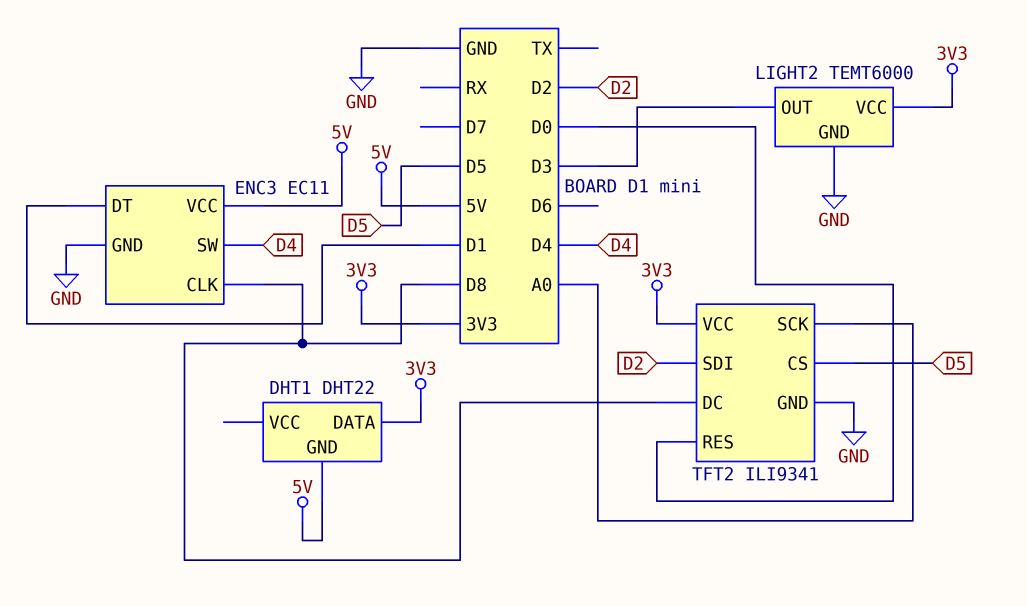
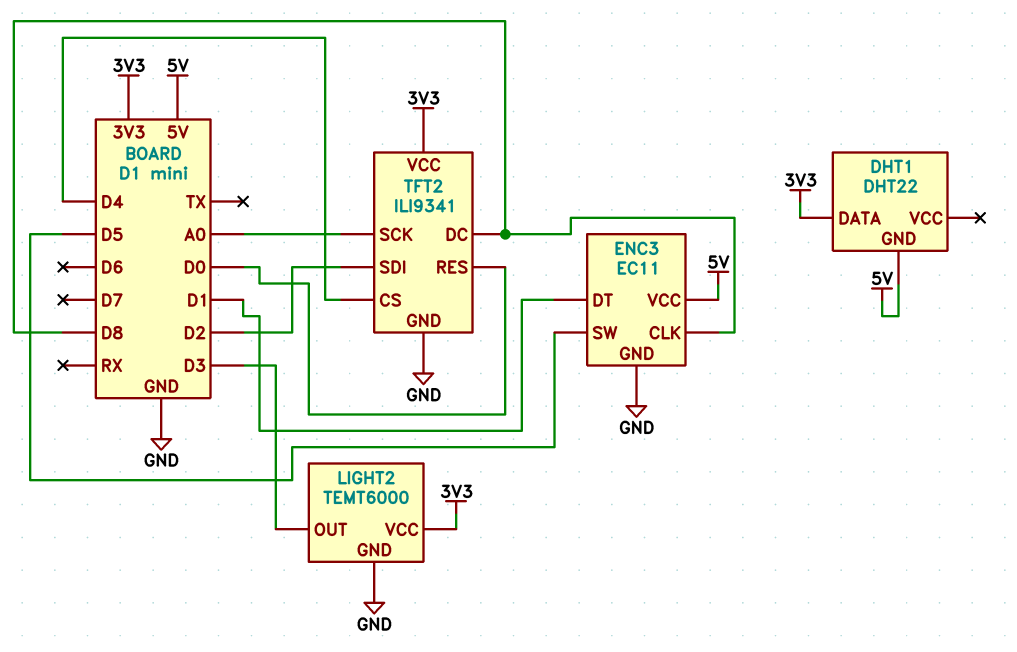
ENC3 pin SW: D4 -> D5
TFT2 pin CS: D5 -> D4

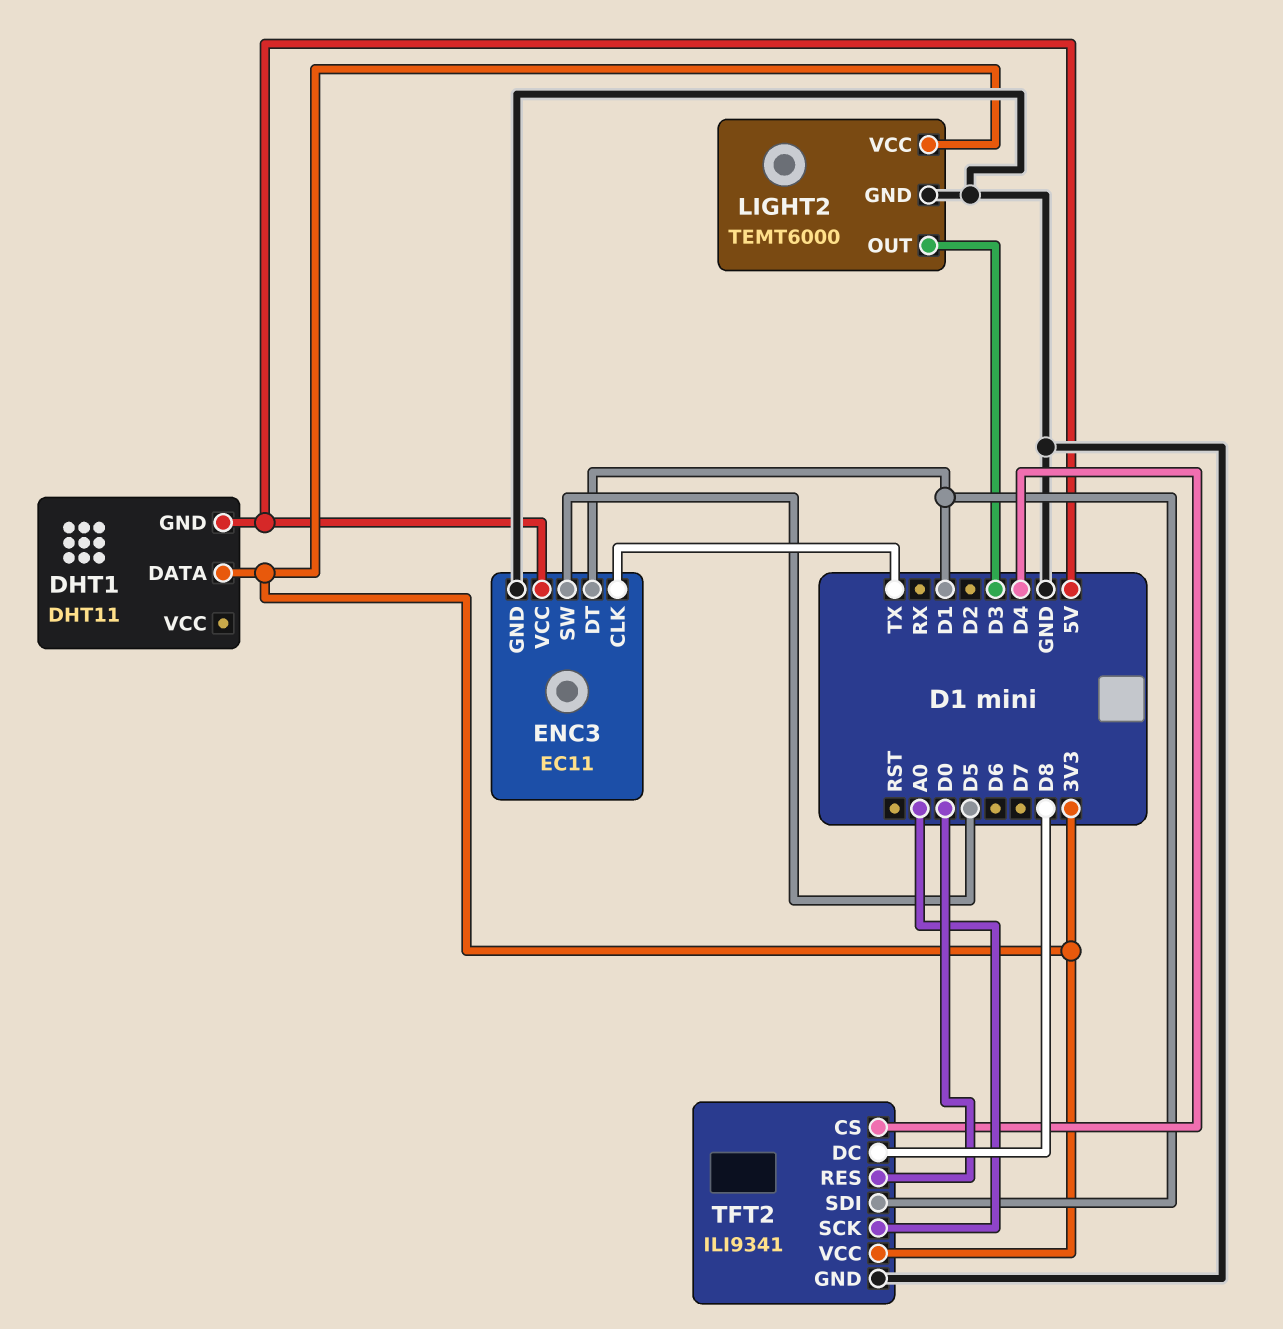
DHT1: DHT22 -> DHT11
ENC3 pin CLK: D8 -> TX
TFT2 pin SDI: D2 -> D1

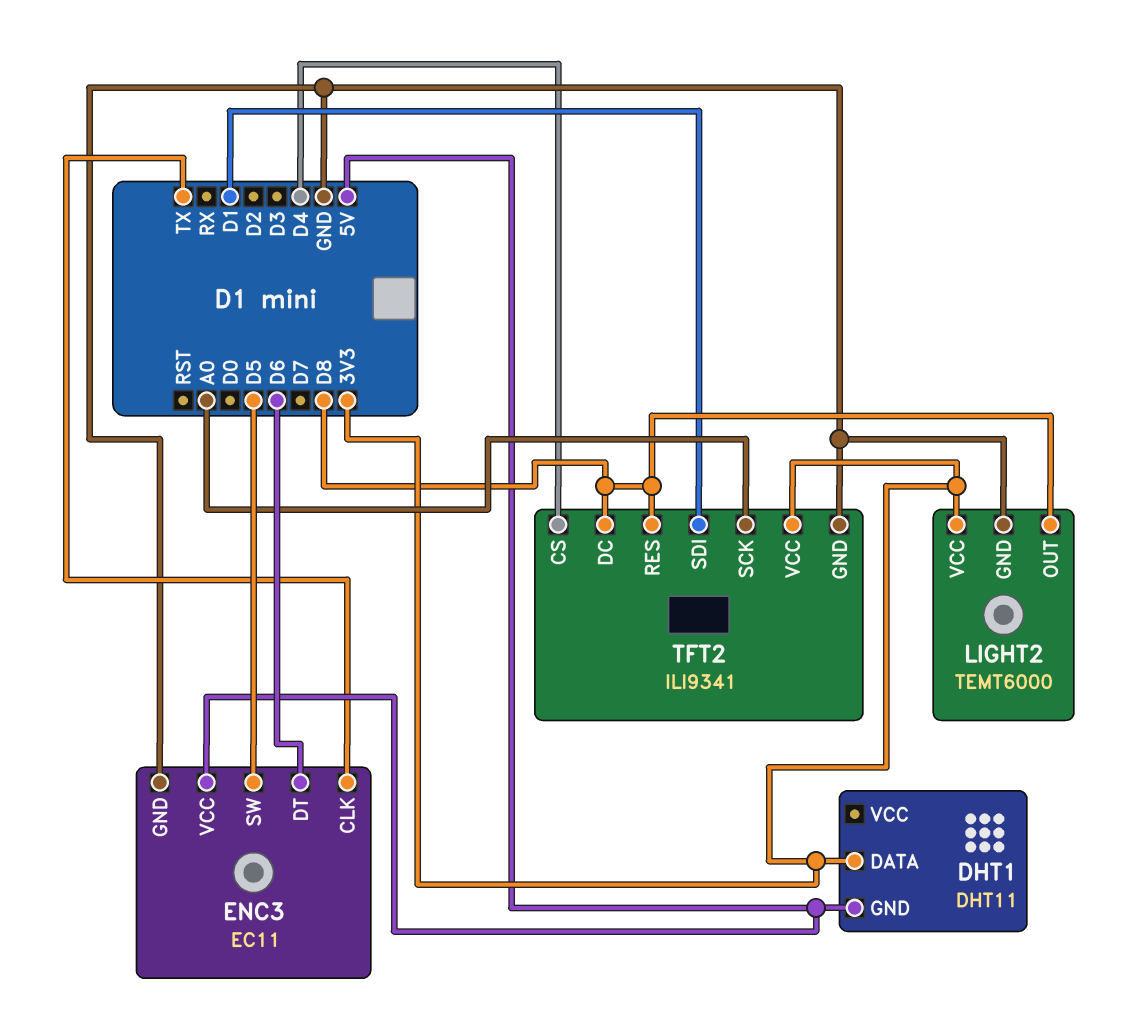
ENC3 pin DT: D1 -> D6
LIGHT2 pin OUT: D3 -> D8
TFT2 pin RES: D0 -> D8

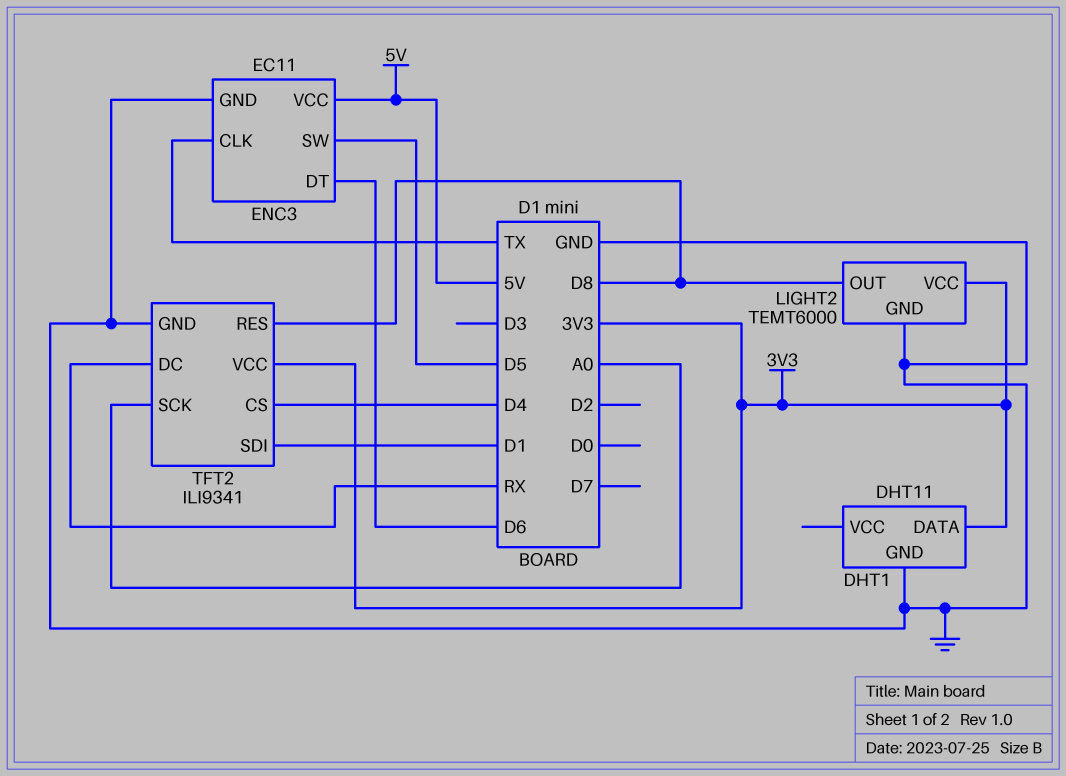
DHT1 pin GND: 5V -> GND
TFT2 pin DC: D8 -> RX

